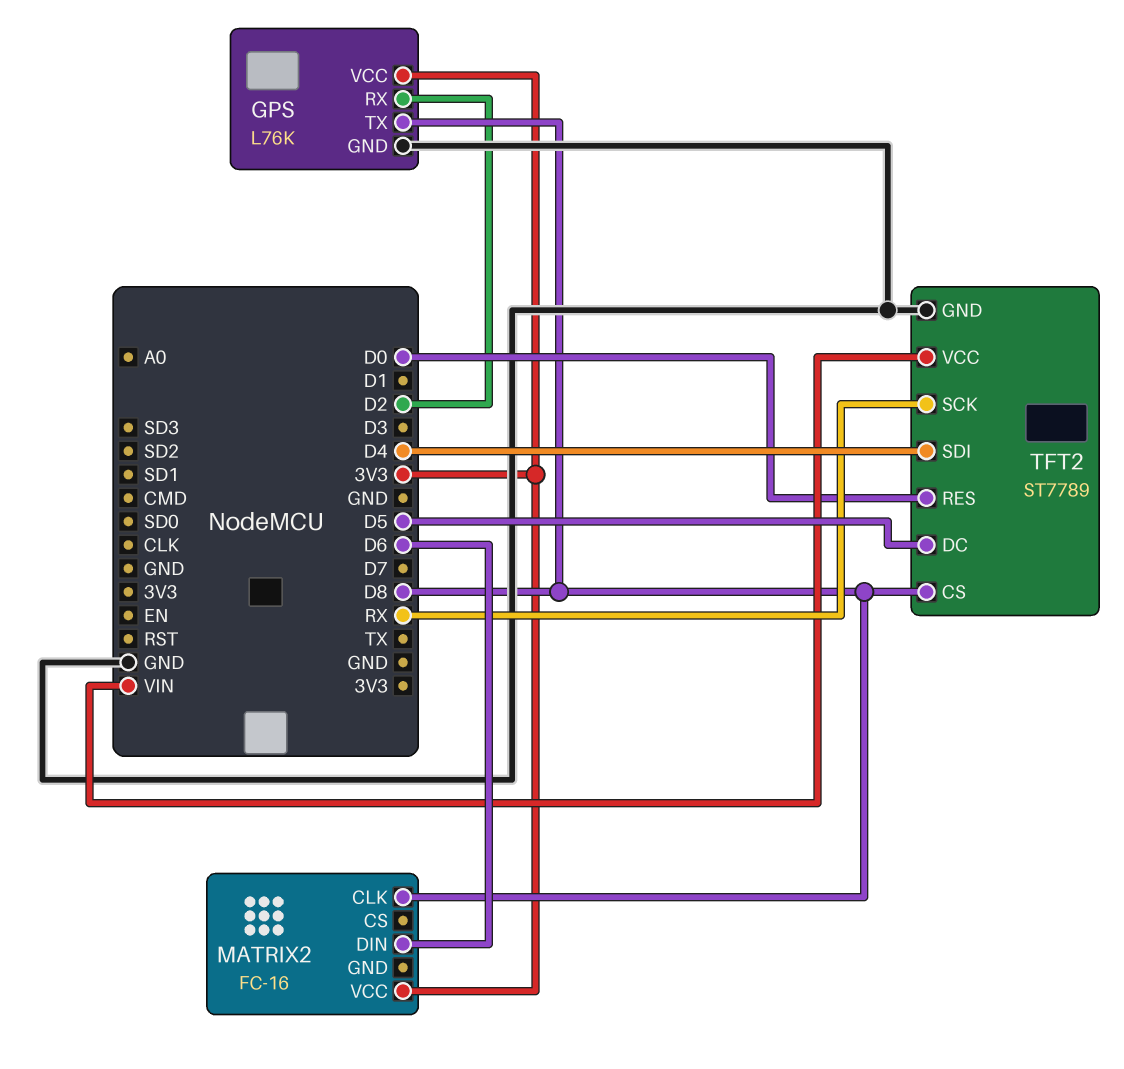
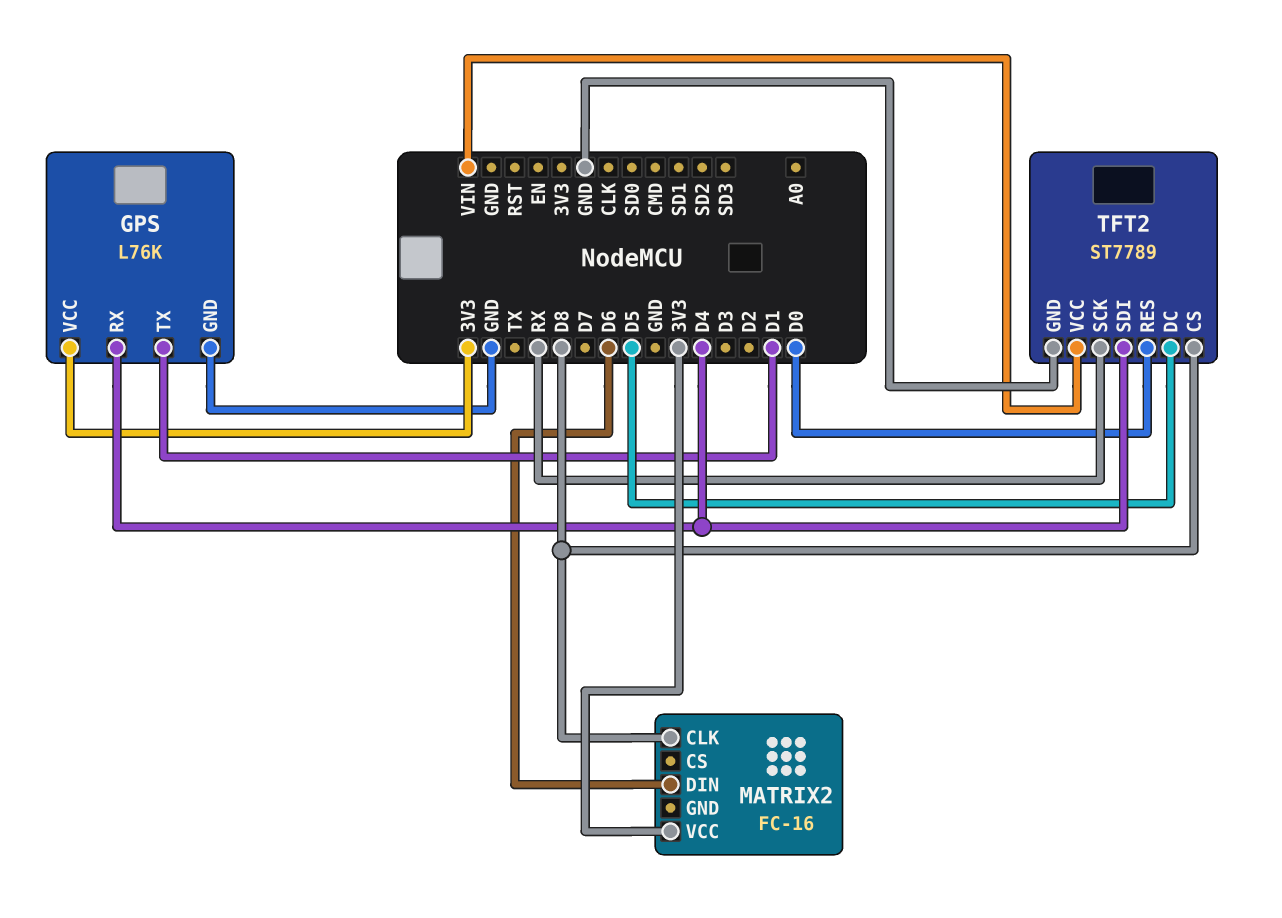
GPS pin RX: D2 -> D4
GPS pin TX: D8 -> D1

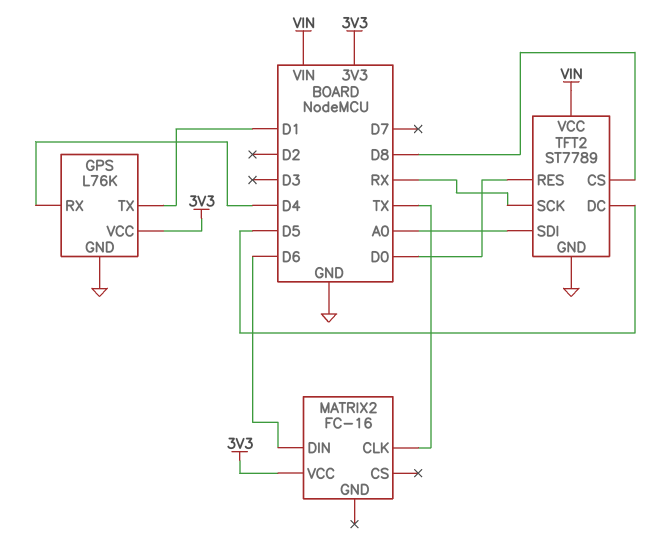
MATRIX2 pin CLK: D8 -> TX
TFT2 pin SDI: D4 -> A0

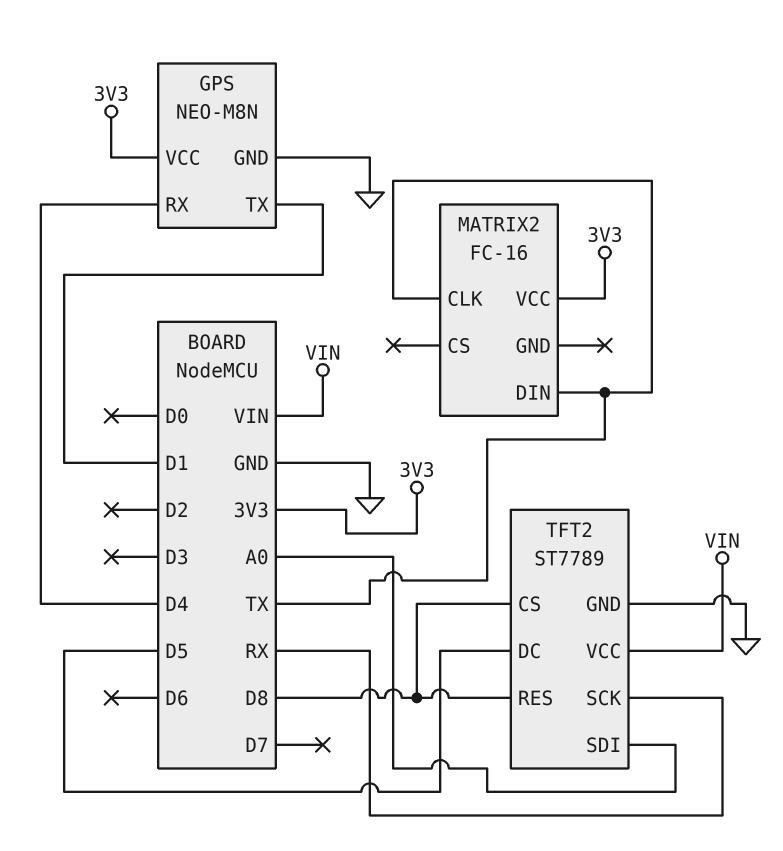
GPS: L76K -> NEO-M8N
MATRIX2 pin DIN: D6 -> TX
TFT2 pin RES: D0 -> D8

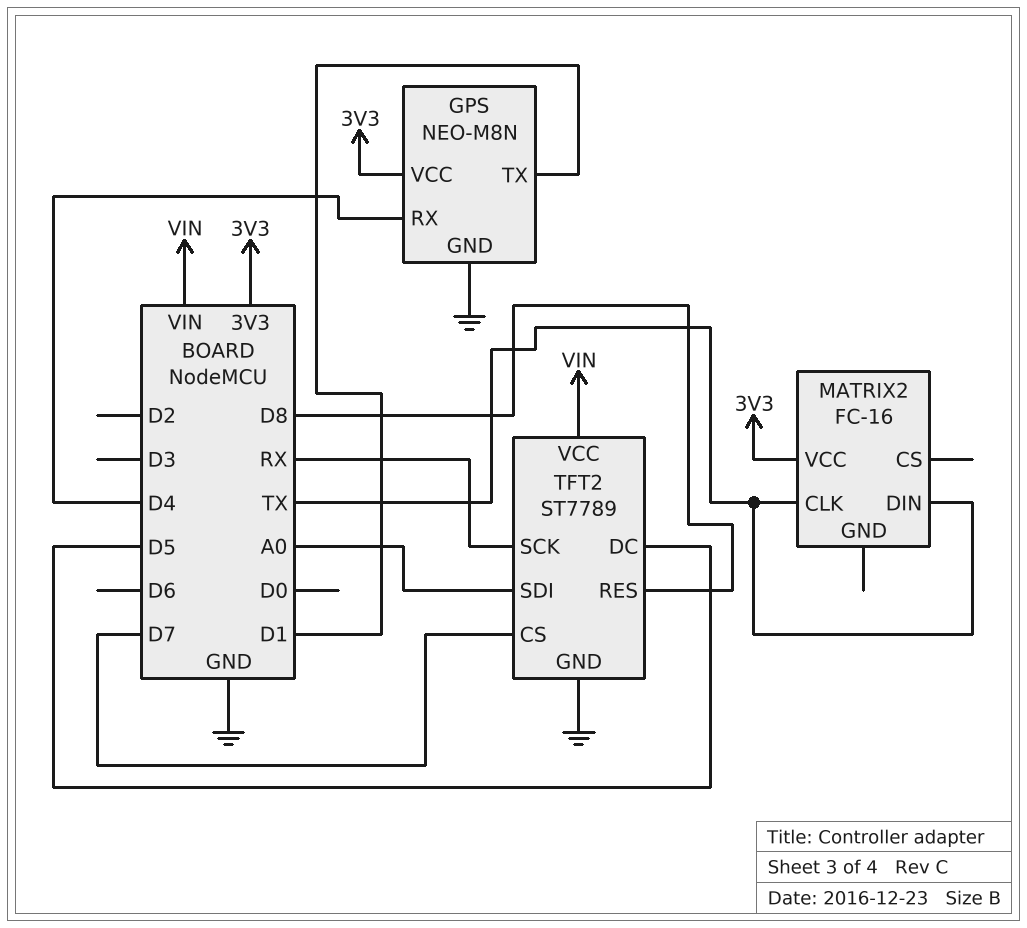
TFT2 pin CS: D8 -> D7

